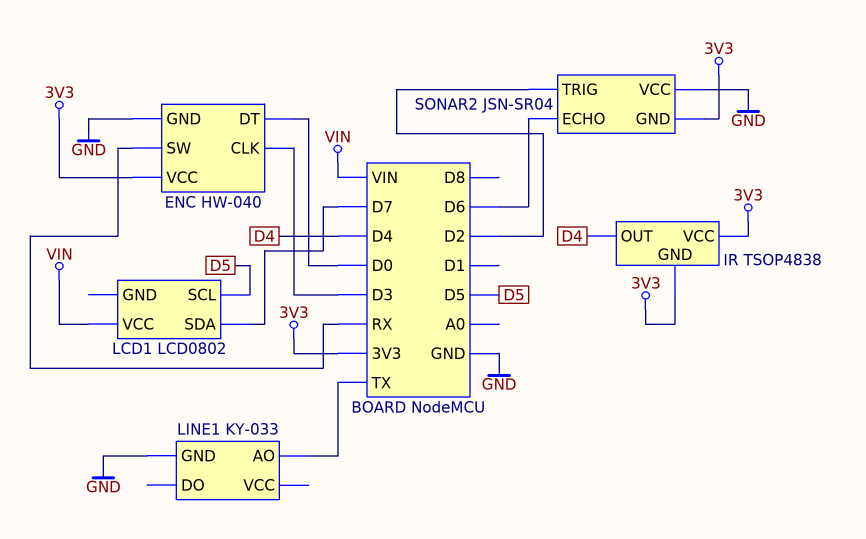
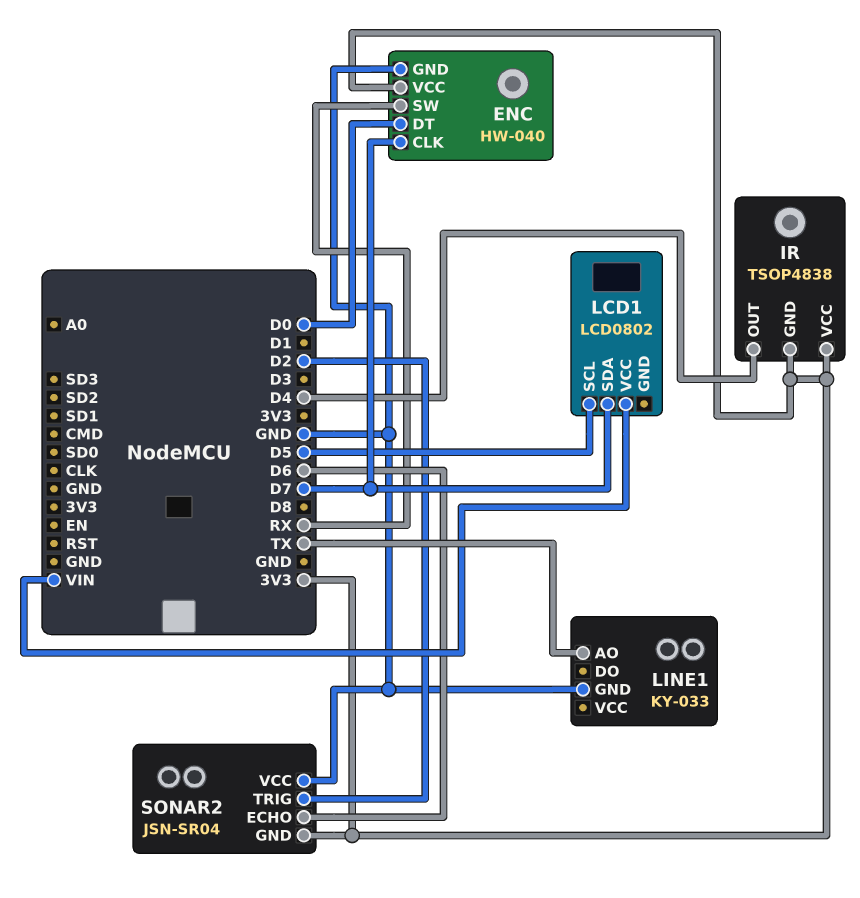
ENC pin CLK: D3 -> D7

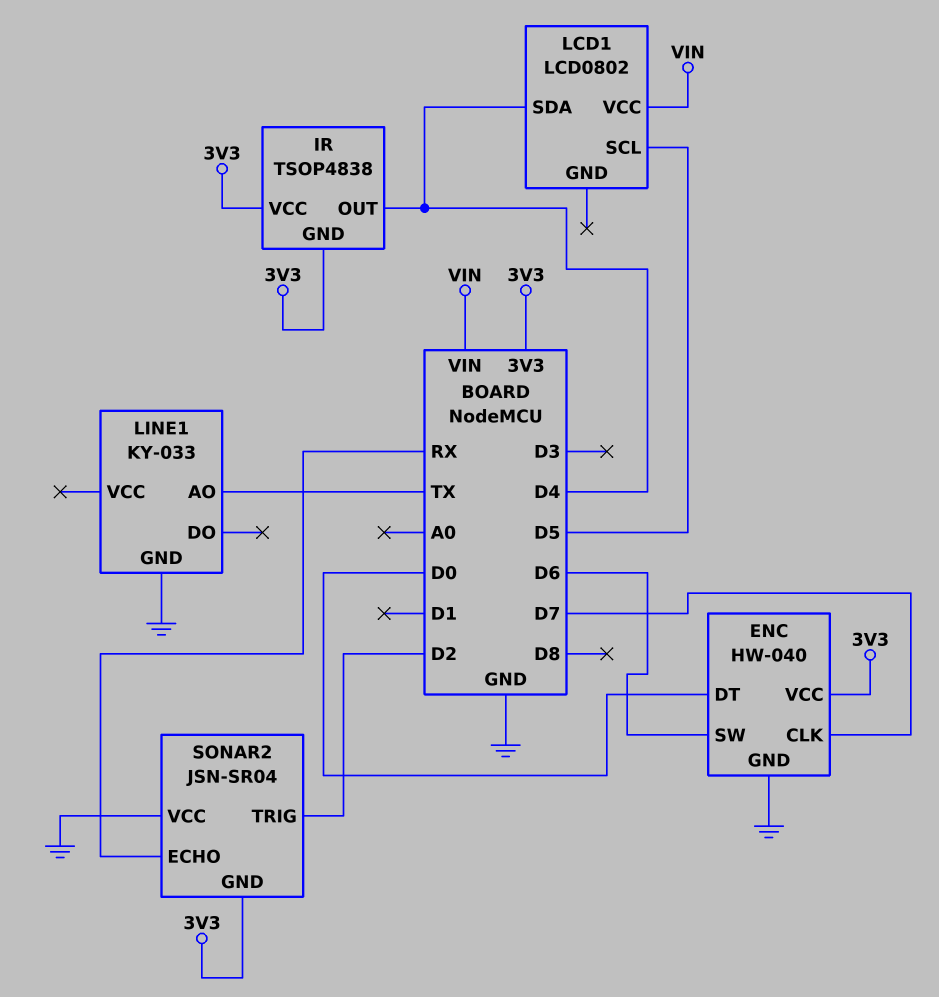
ENC pin SW: RX -> D6
LCD1 pin SDA: D7 -> D4
SONAR2 pin ECHO: D6 -> RX

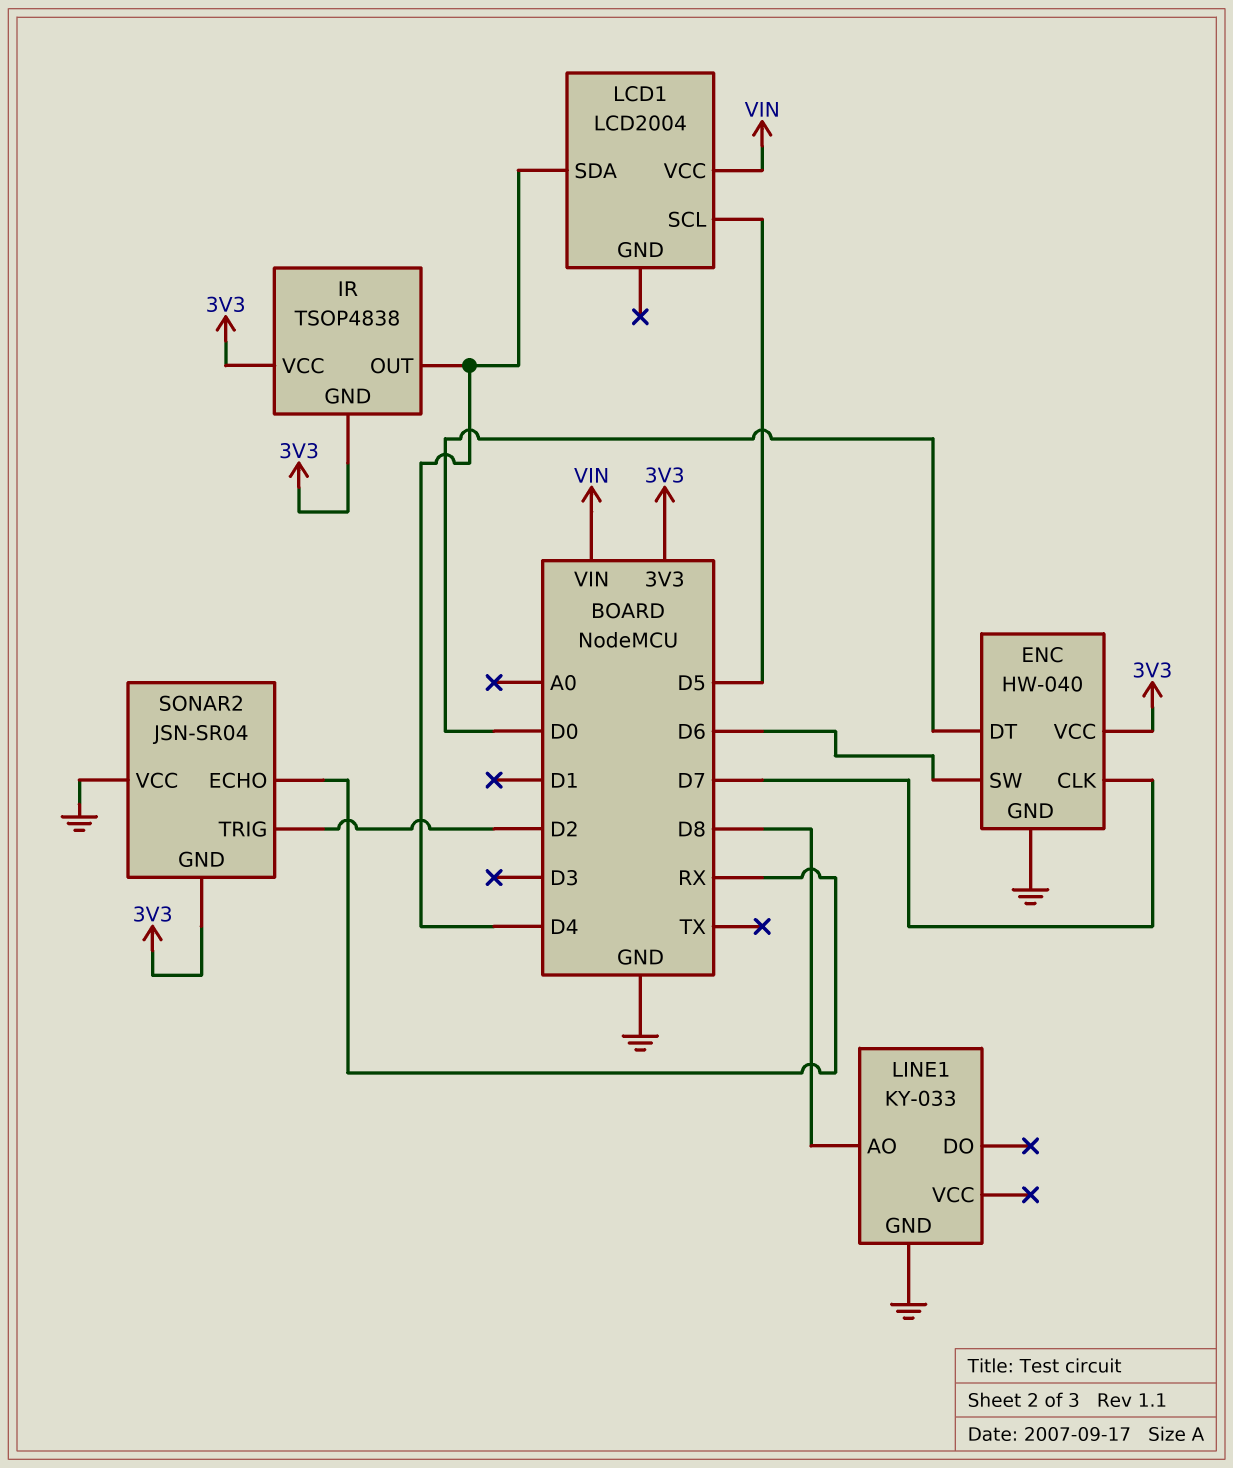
LCD1: LCD0802 -> LCD2004
LINE1 pin AO: TX -> D8

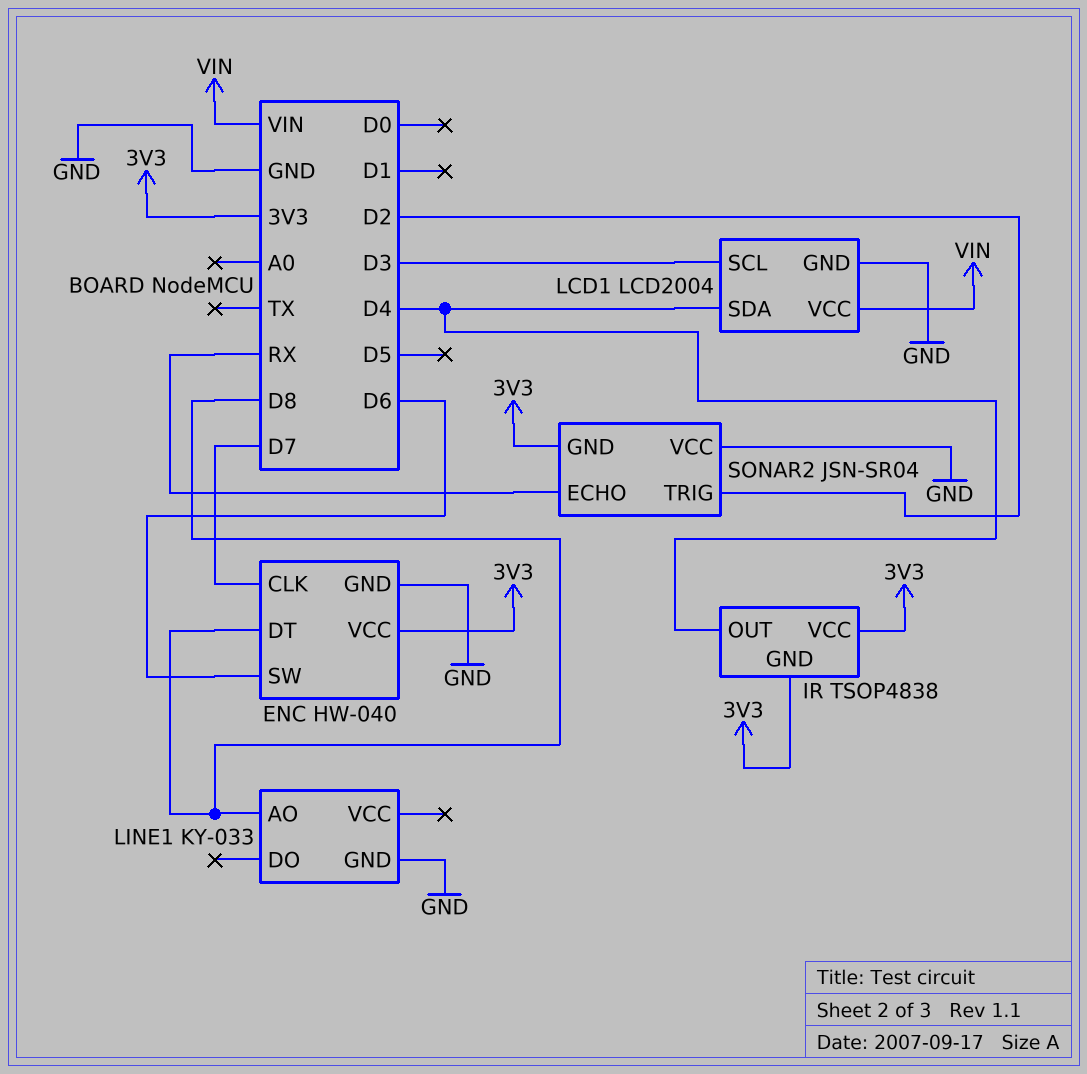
ENC pin DT: D0 -> D8
LCD1 pin GND: none -> GND
LCD1 pin SCL: D5 -> D3

